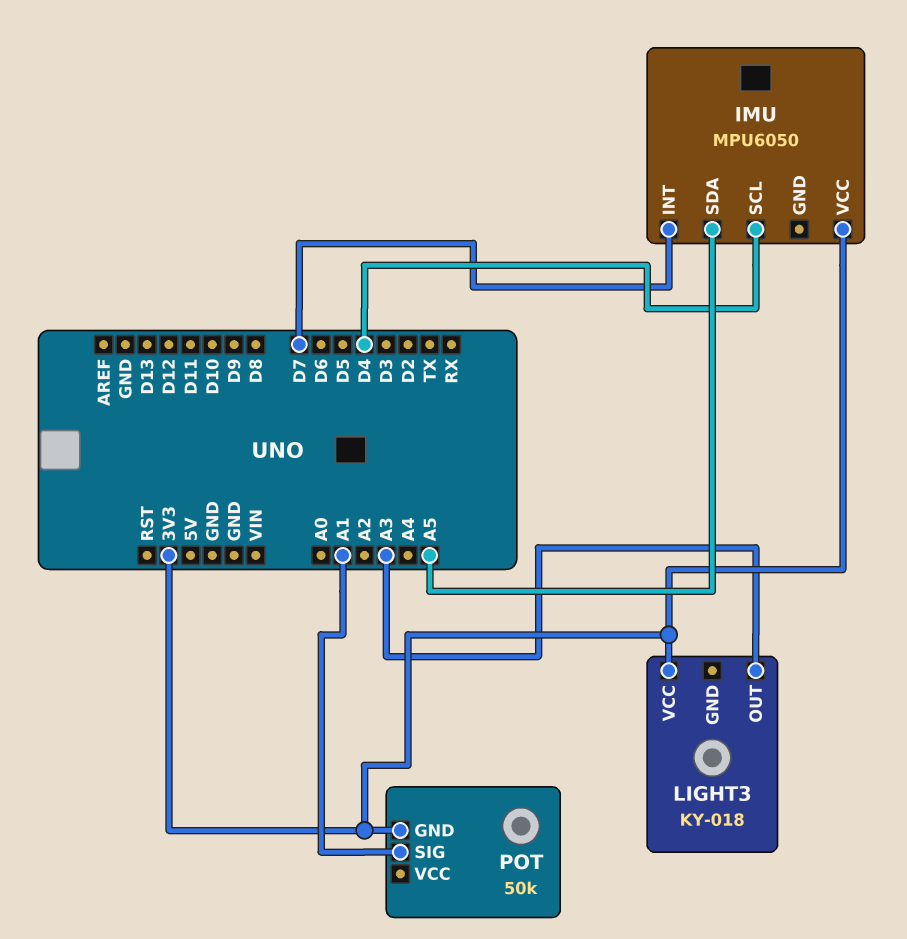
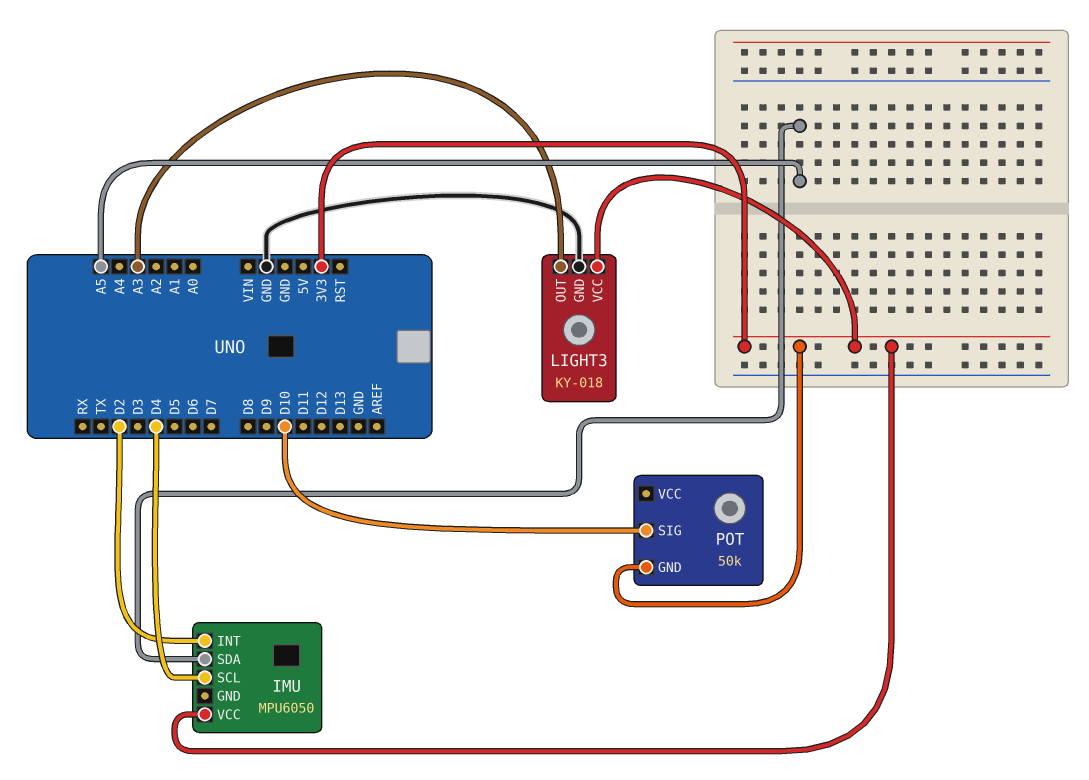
IMU pin INT: D7 -> D2
LIGHT3 pin GND: none -> GND
POT pin SIG: A1 -> D10

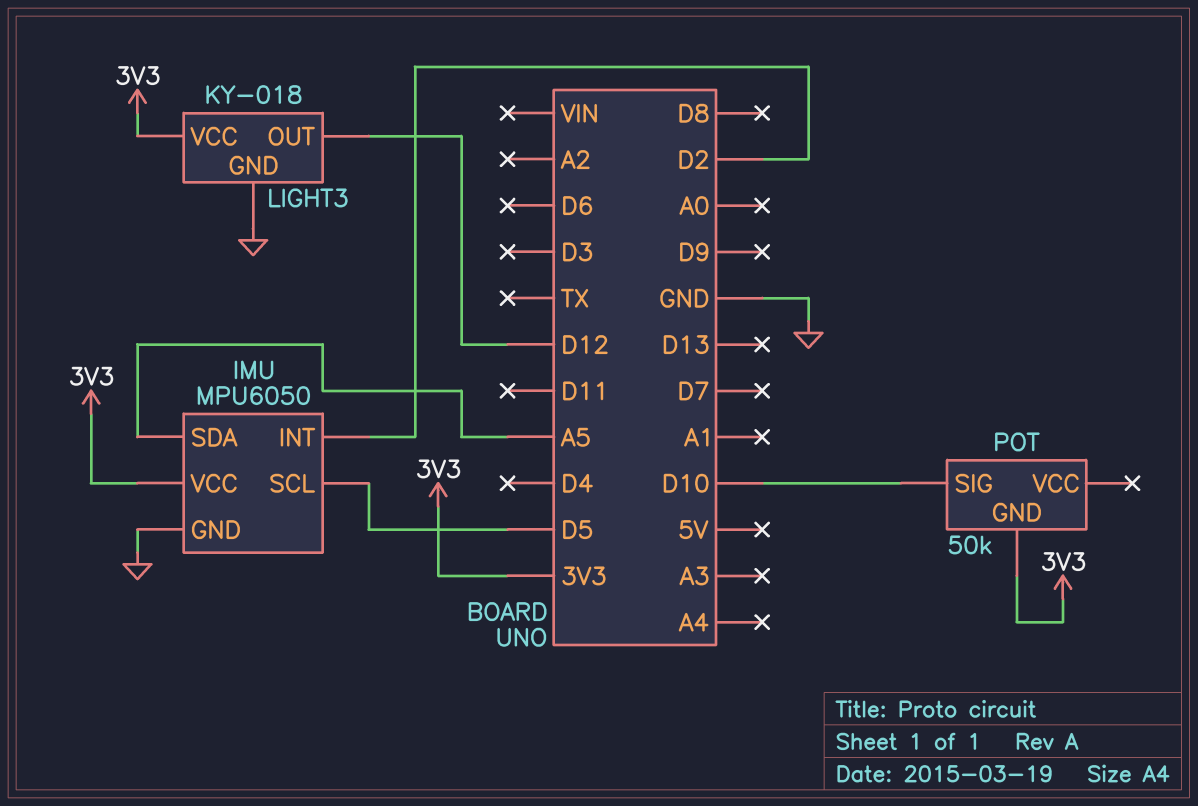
IMU pin GND: none -> GND
IMU pin SCL: D4 -> D5
LIGHT3 pin OUT: A3 -> D12

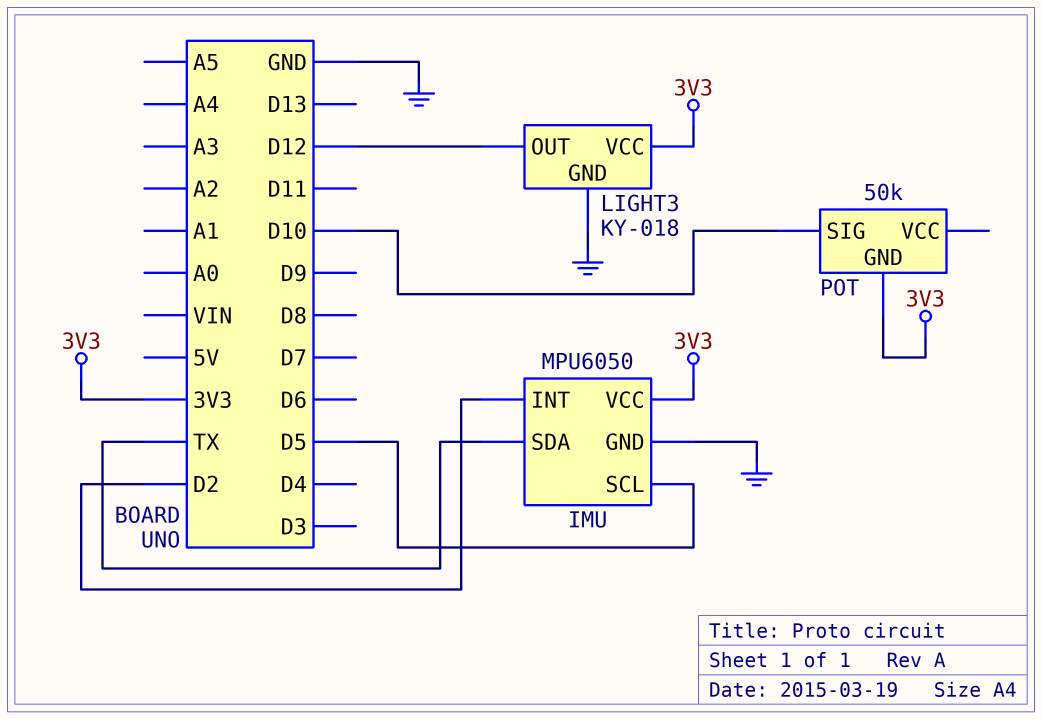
IMU pin SDA: A5 -> TX

